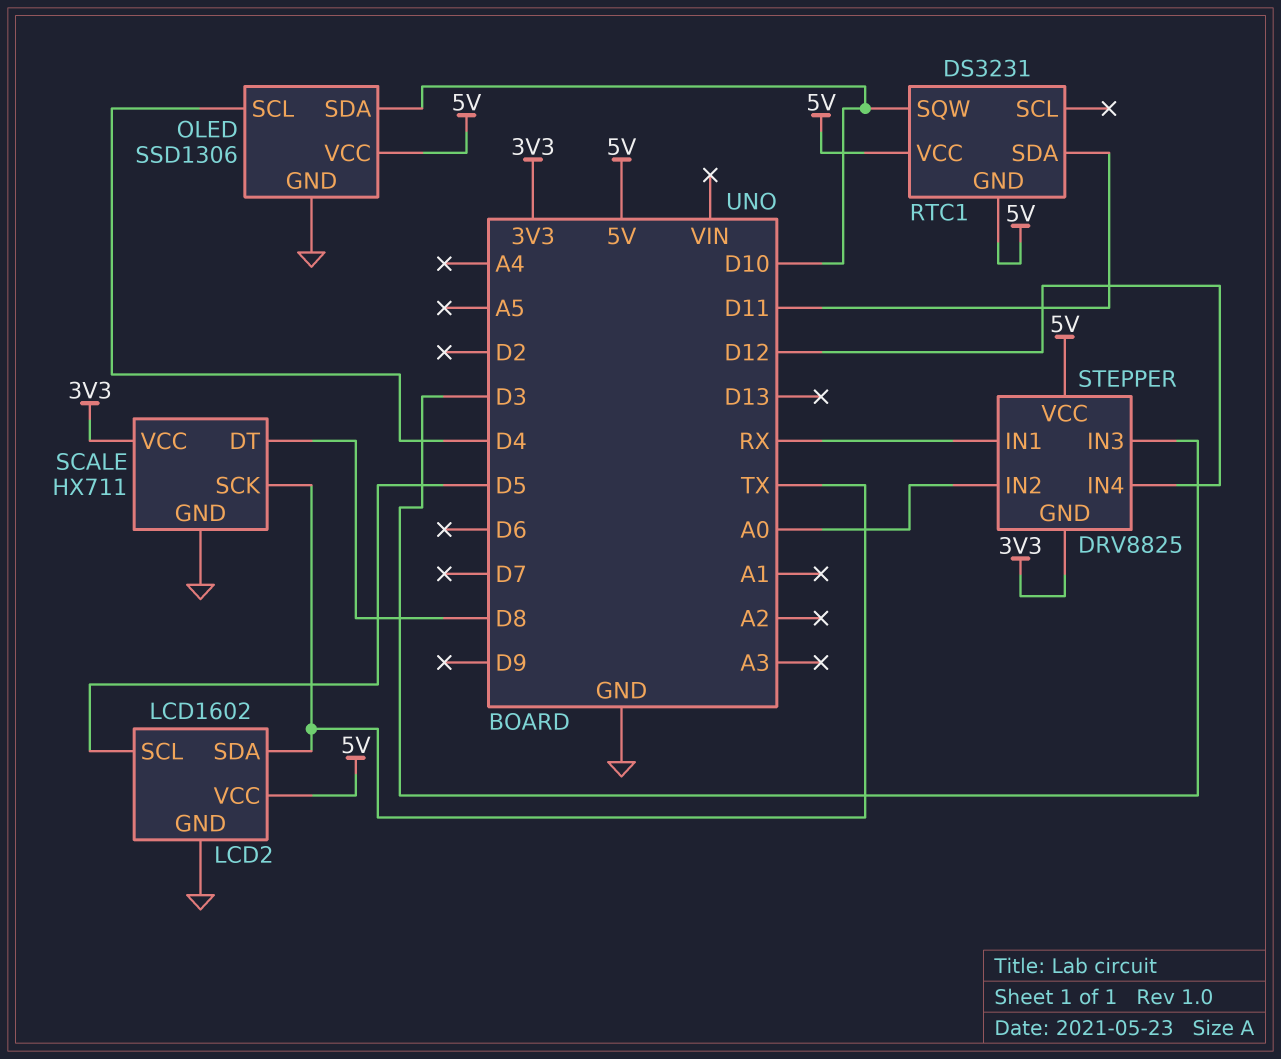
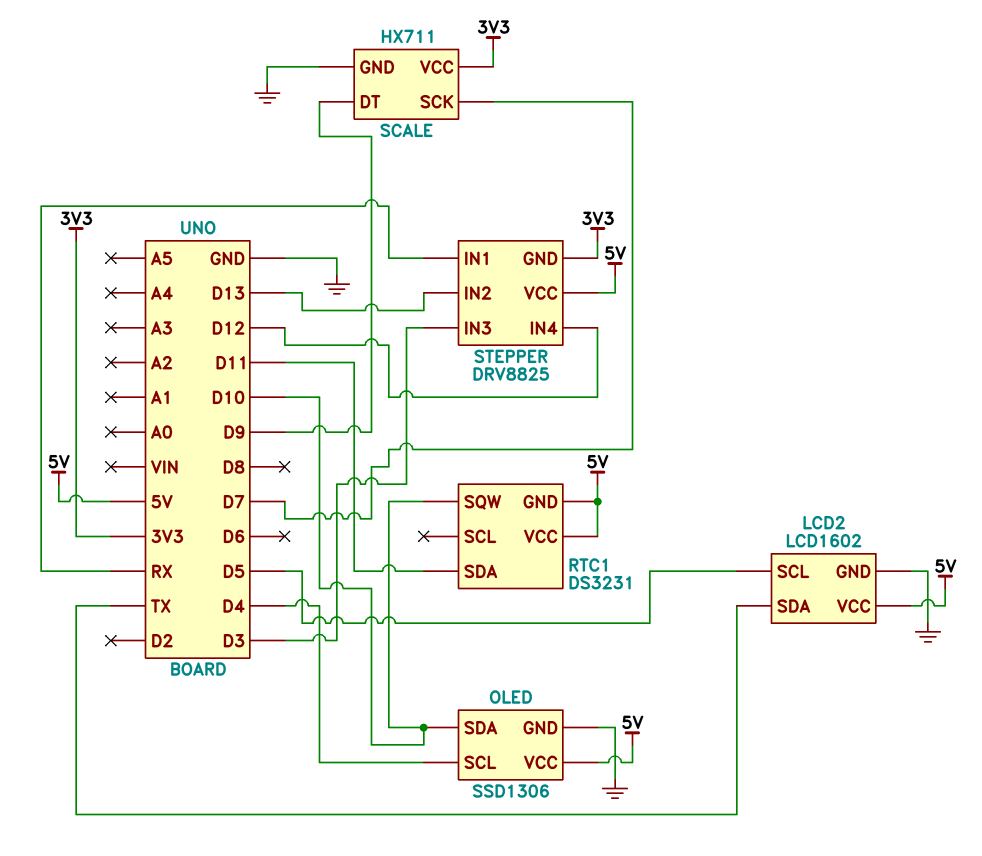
SCALE pin DT: D8 -> D9
SCALE pin SCK: TX -> D7
STEPPER pin IN2: A0 -> D13

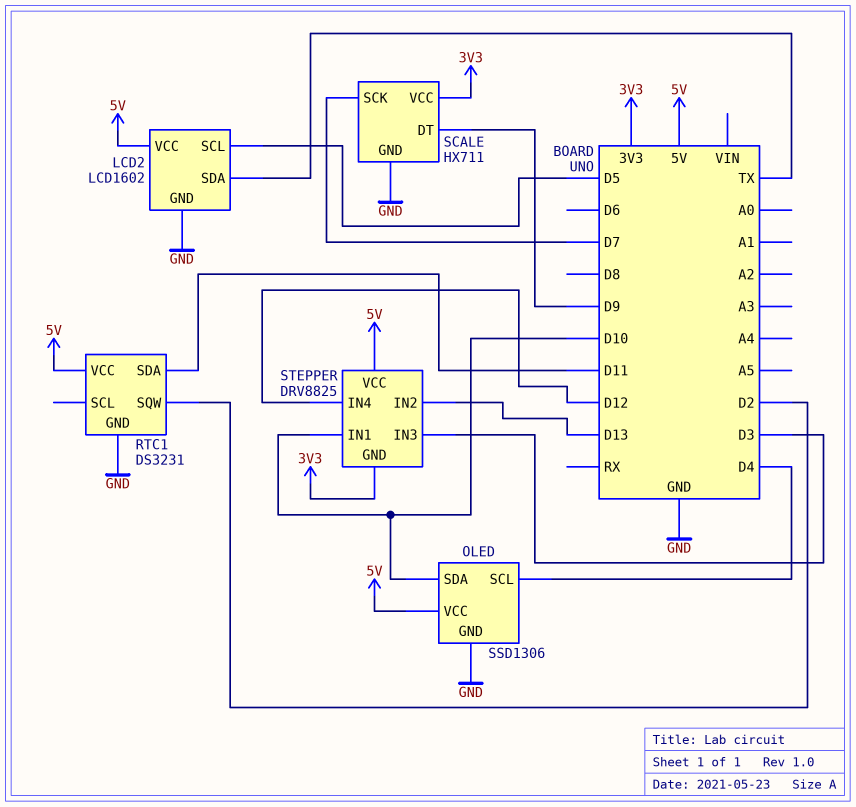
RTC1 pin GND: 5V -> GND
RTC1 pin SQW: D10 -> D2
STEPPER pin IN1: RX -> D10

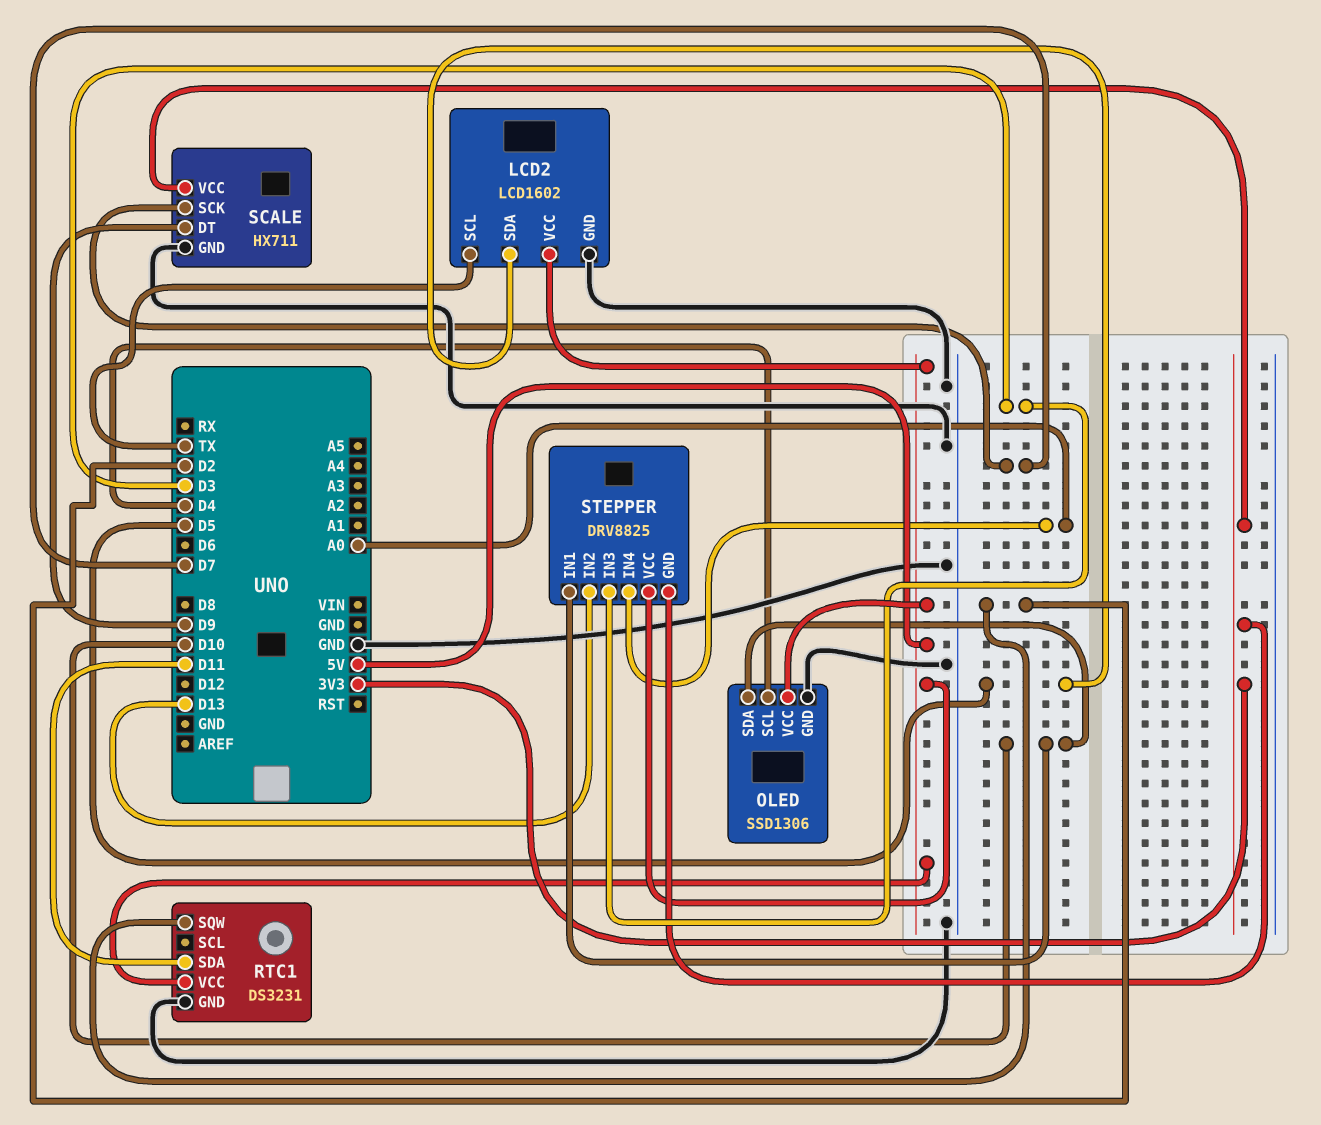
LCD2 pin SCL: D5 -> TX
LCD2 pin SDA: TX -> D5
STEPPER pin IN4: D12 -> A0

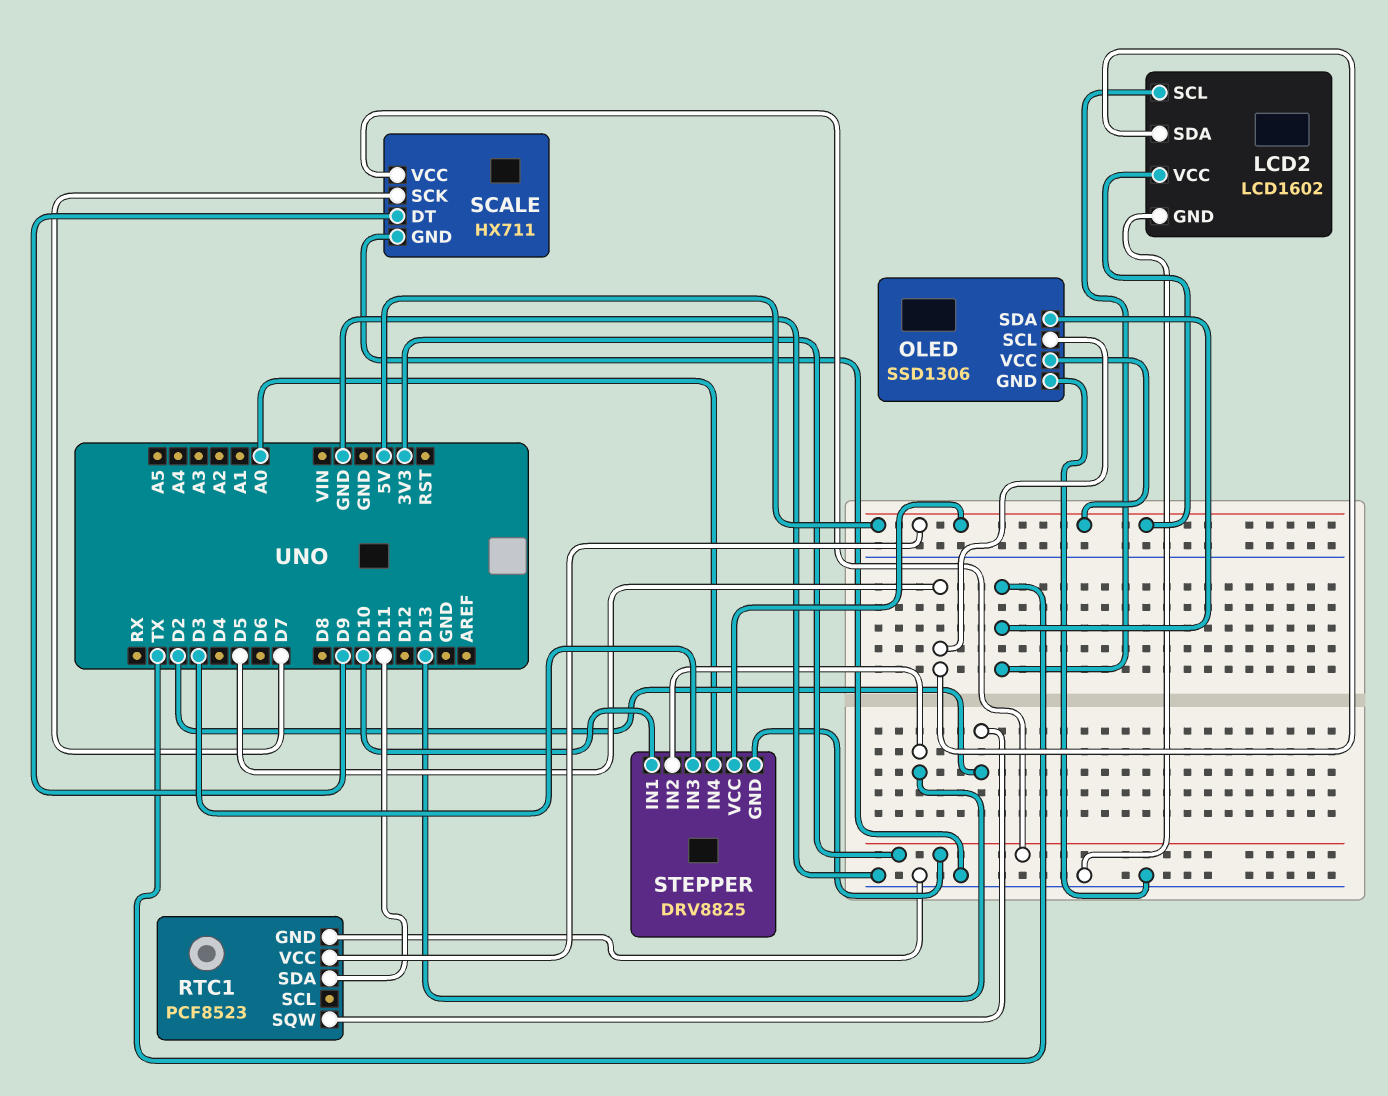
OLED pin SCL: D4 -> D5
OLED pin SDA: D10 -> TX
RTC1: DS3231 -> PCF8523

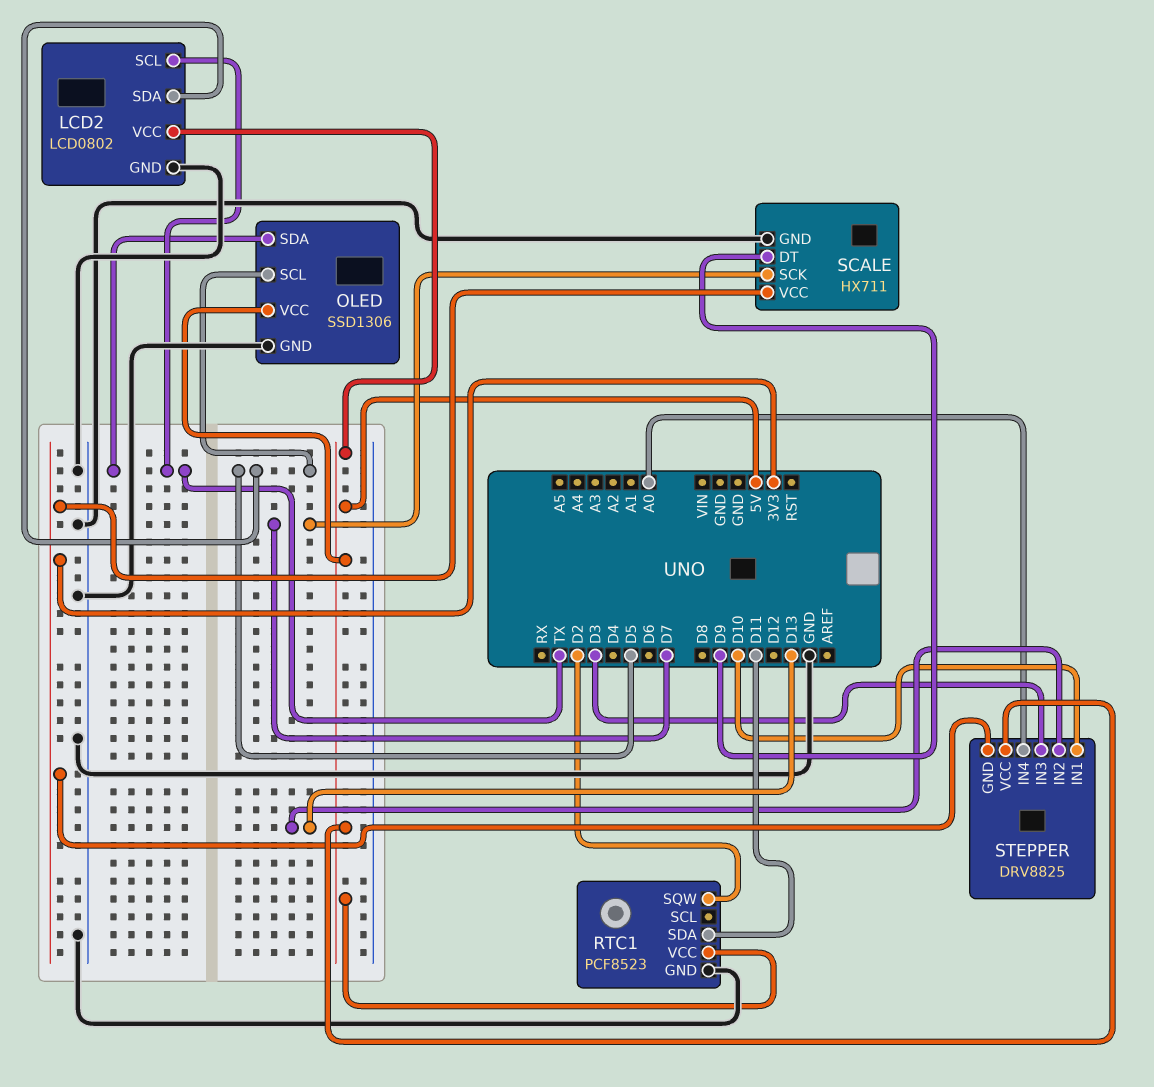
LCD2: LCD1602 -> LCD0802

